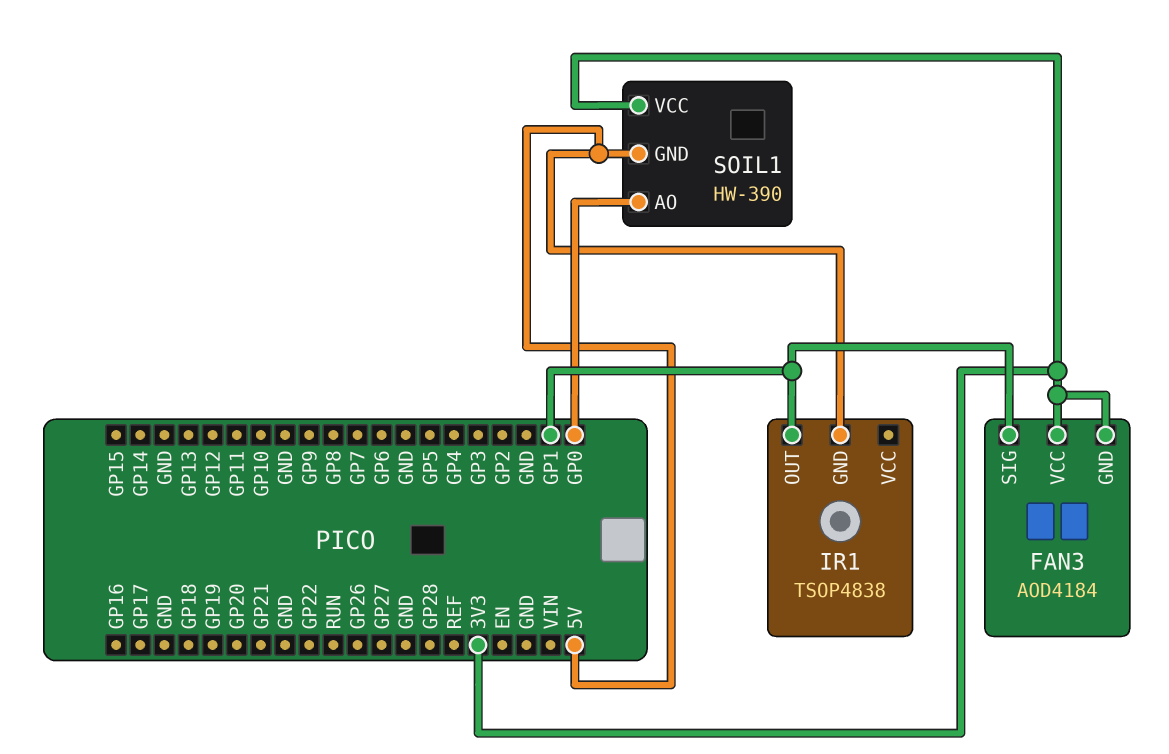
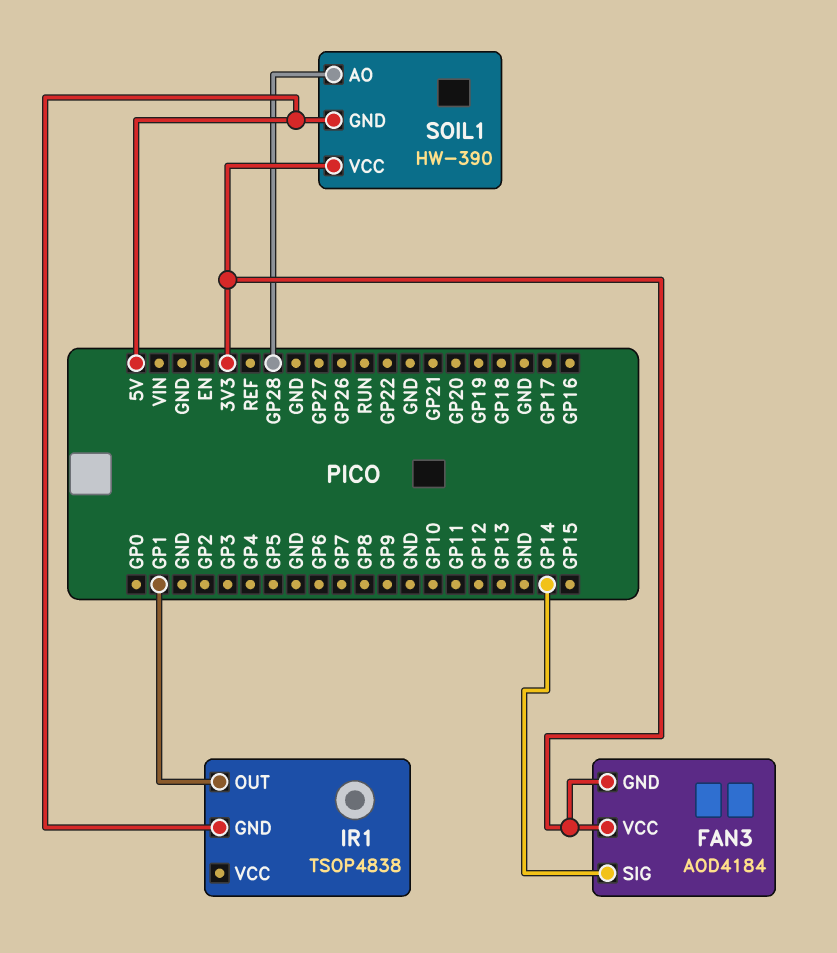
FAN3 pin SIG: GP1 -> GP14
SOIL1 pin AO: GP0 -> GP28

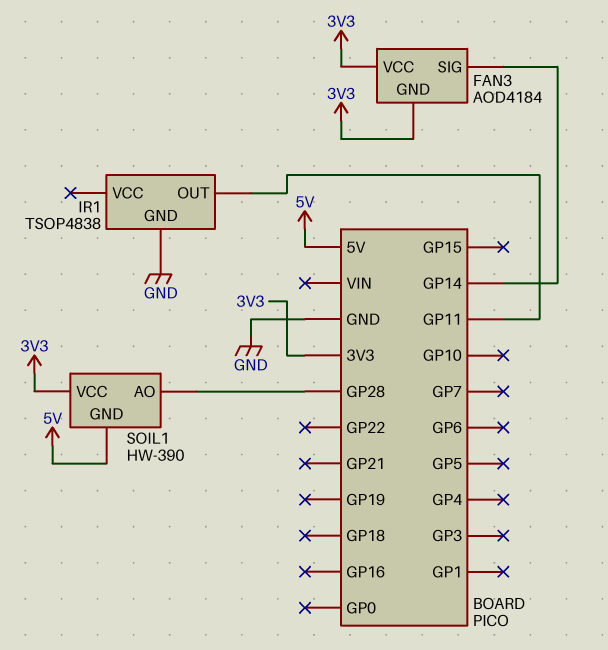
IR1 pin GND: 5V -> GND
IR1 pin OUT: GP1 -> GP11

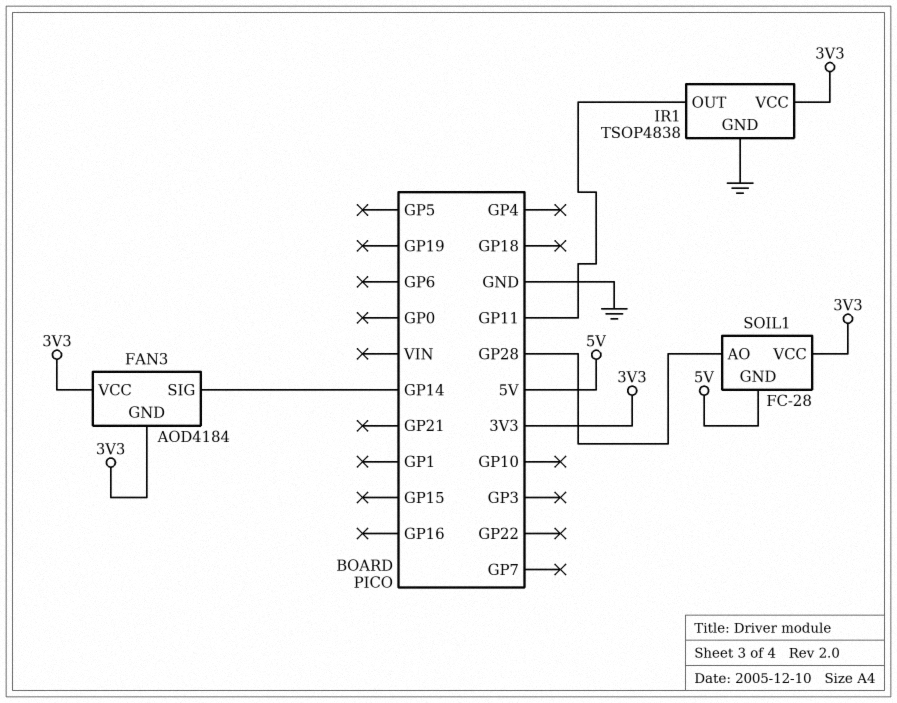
IR1 pin VCC: none -> 3V3
SOIL1: HW-390 -> FC-28

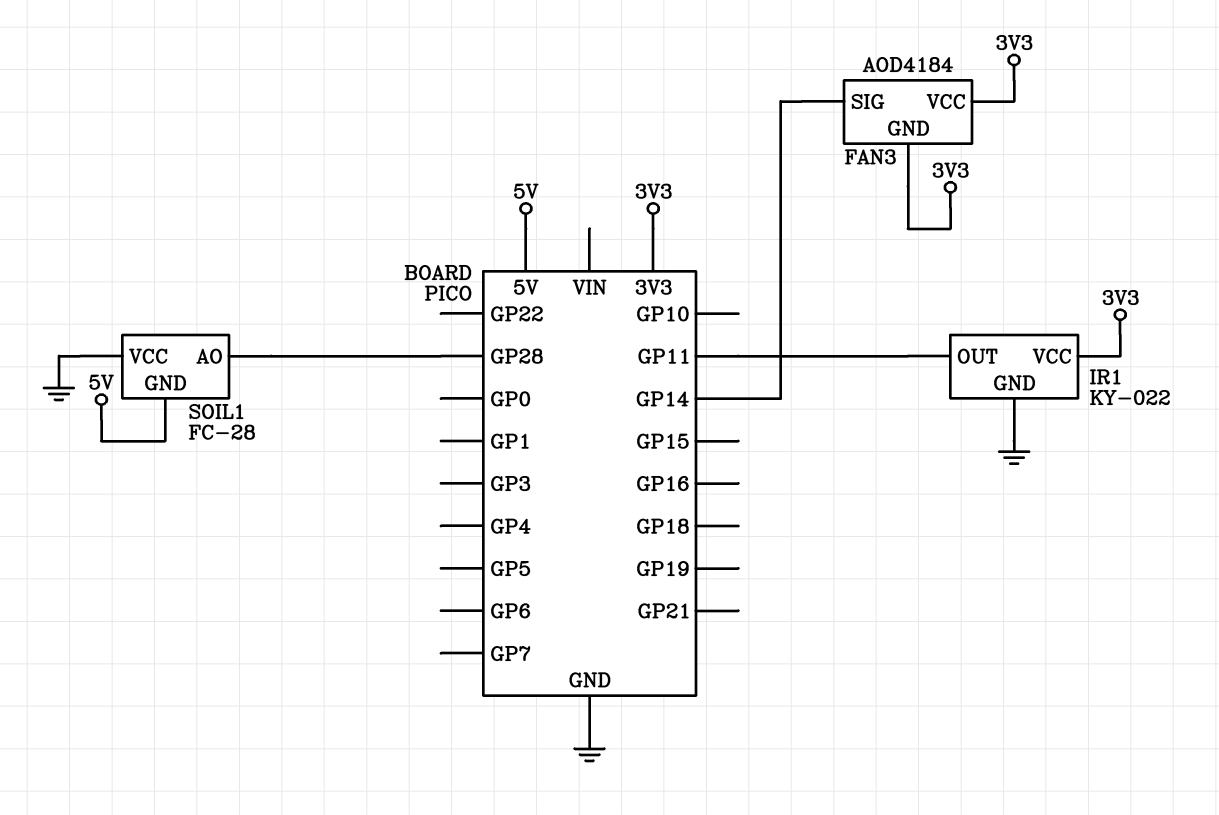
IR1: TSOP4838 -> KY-022
SOIL1 pin VCC: 3V3 -> GND

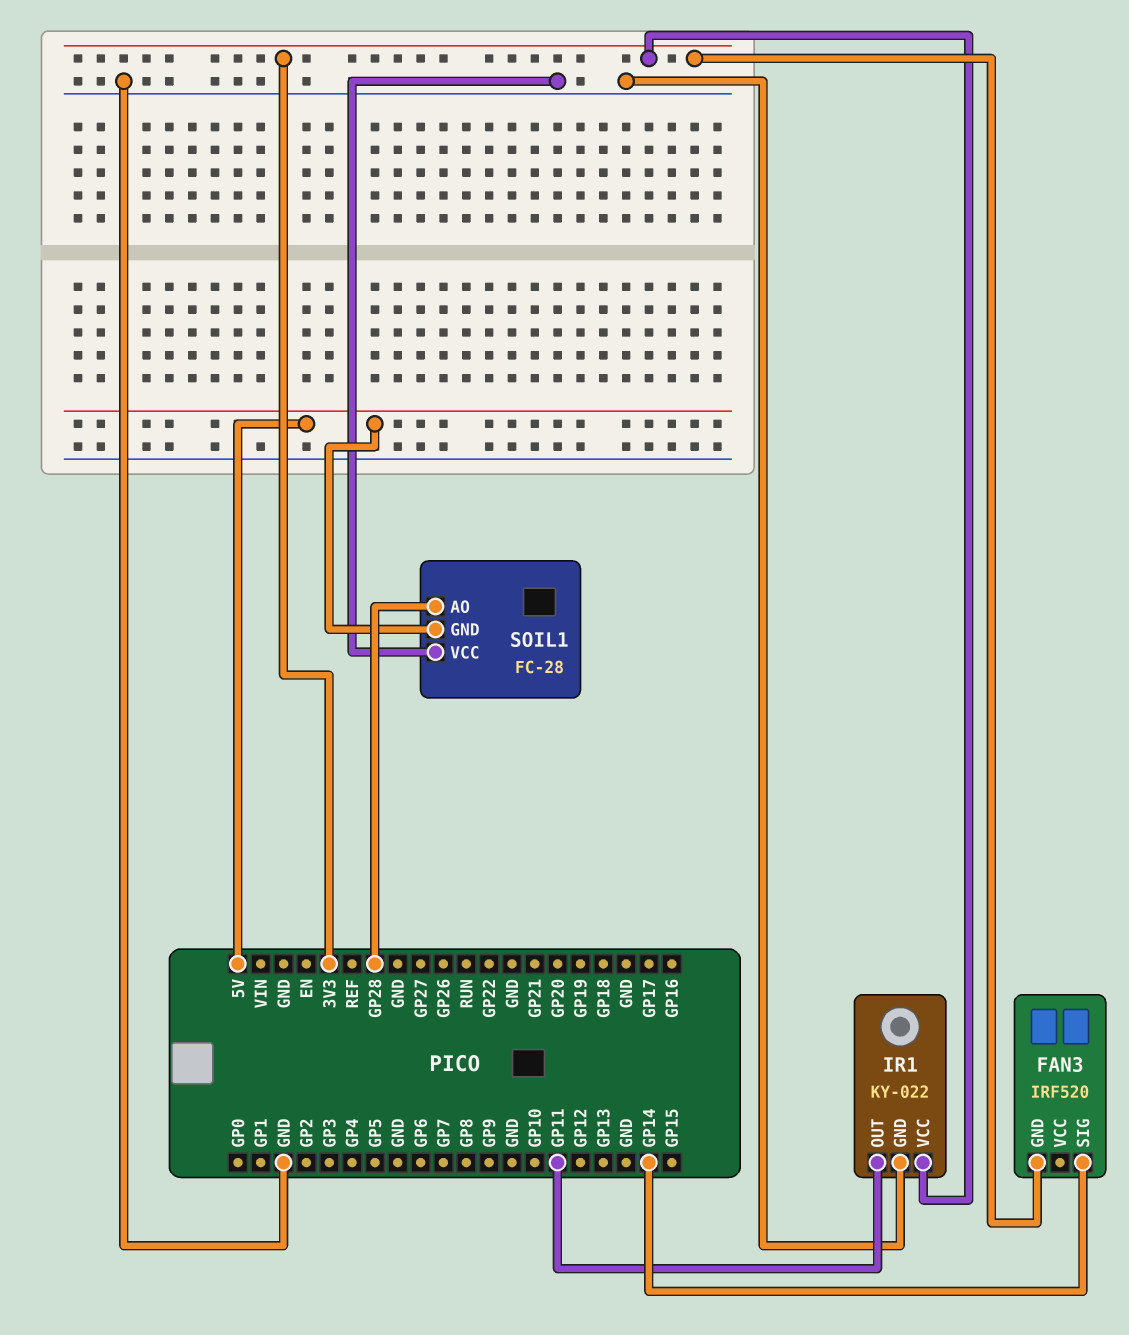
FAN3: AOD4184 -> IRF520
FAN3 pin VCC: 3V3 -> none

